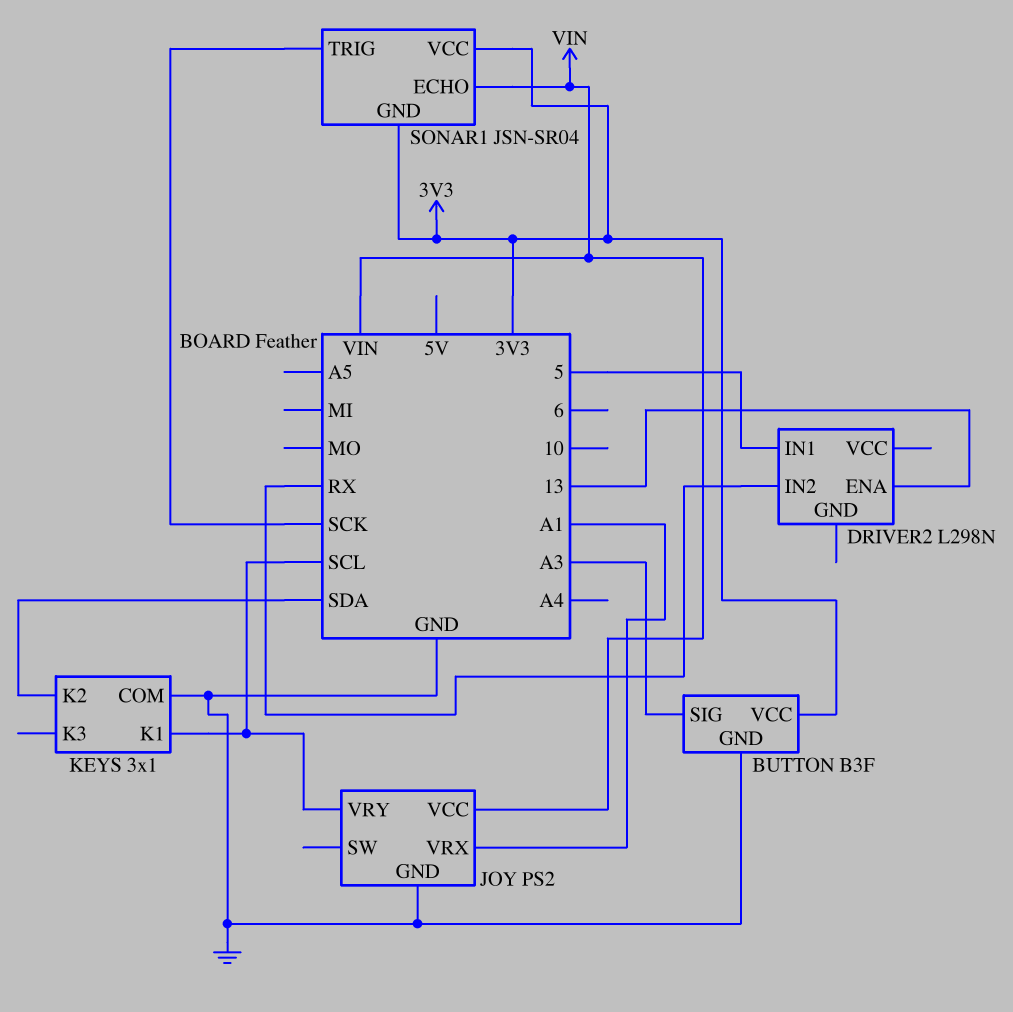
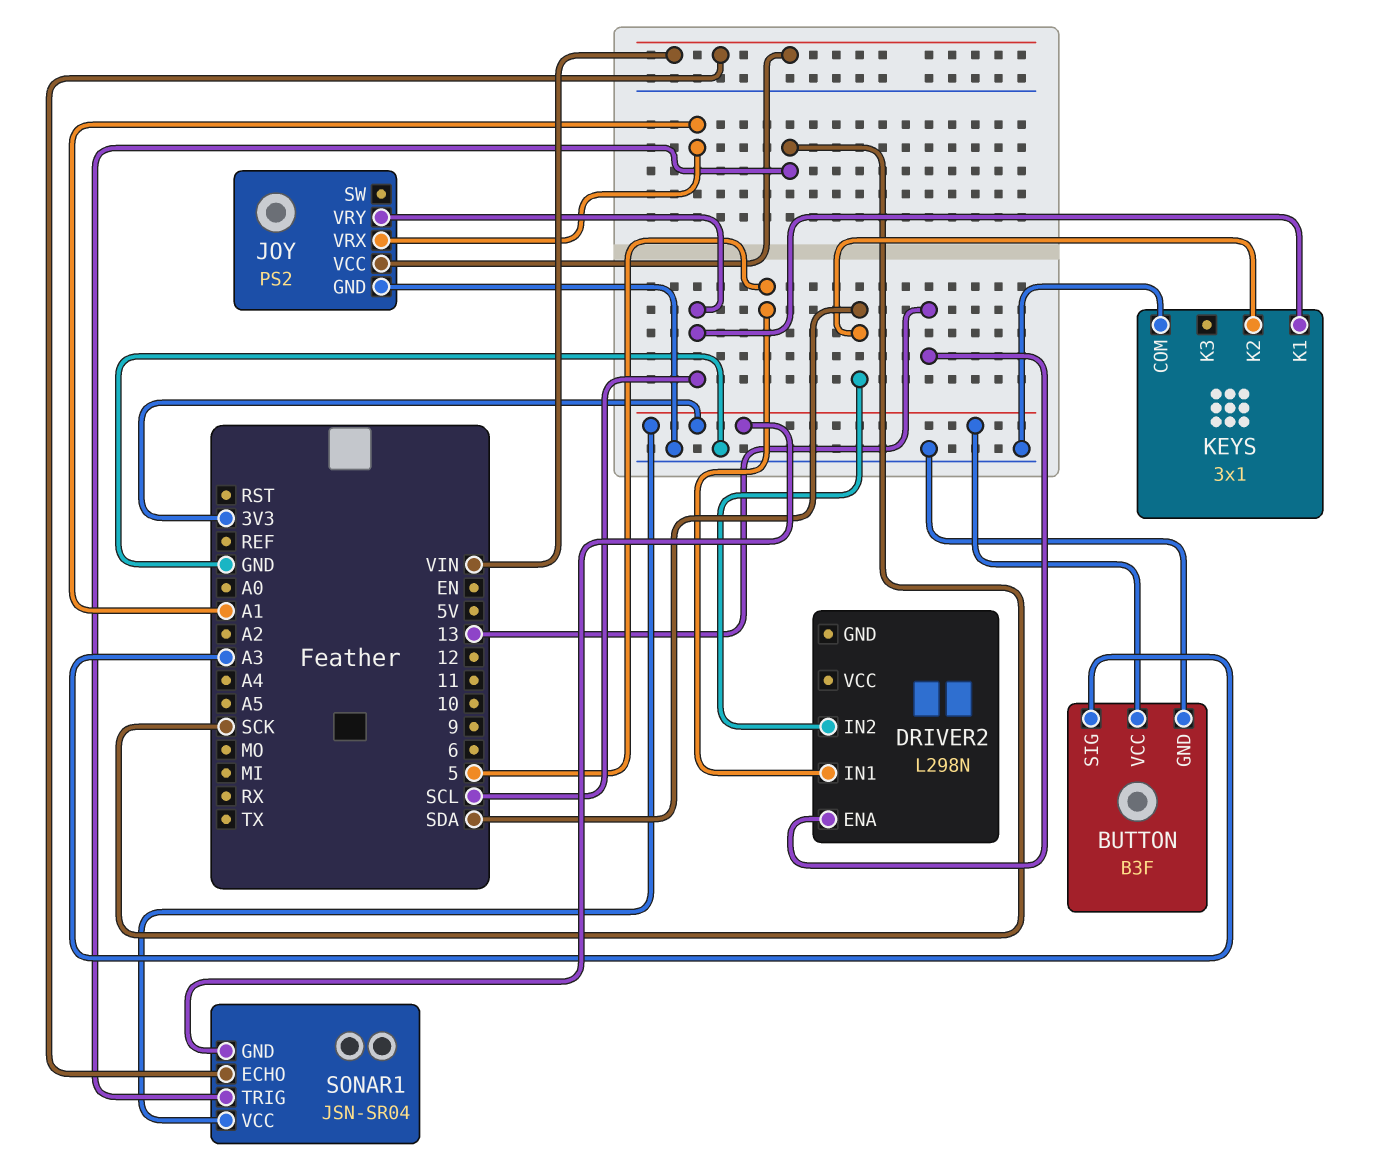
DRIVER2 pin IN2: RX -> SDA

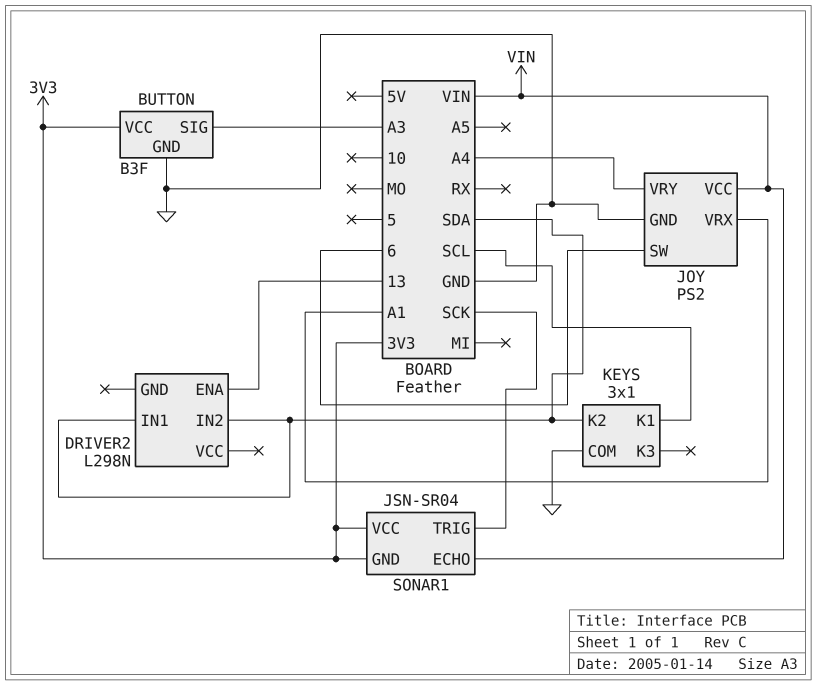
DRIVER2 pin IN1: 5 -> SDA
JOY pin SW: none -> 6
JOY pin VRY: SCL -> A4

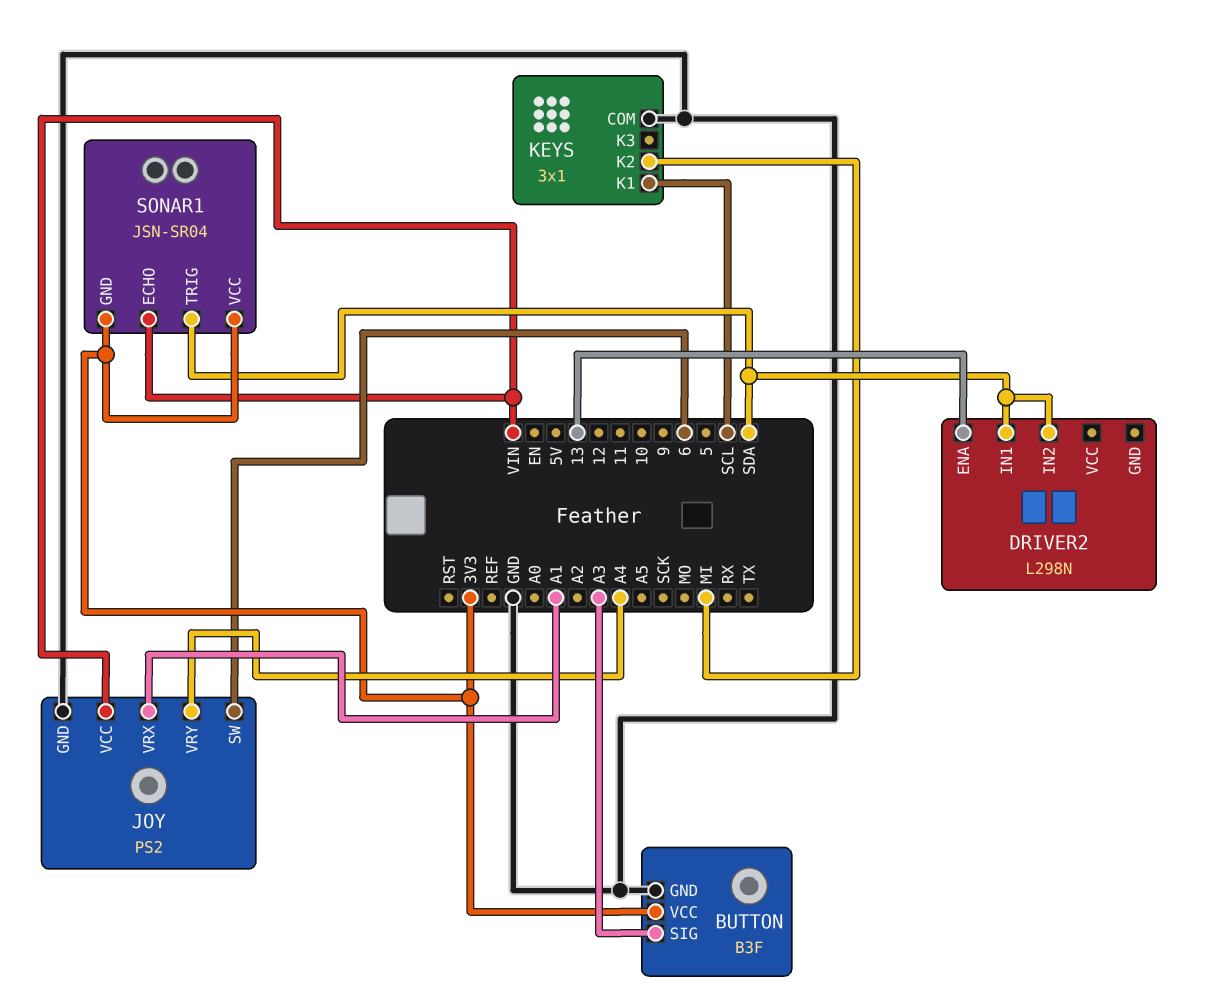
KEYS pin K2: SDA -> MI
SONAR1 pin TRIG: SCK -> SDA

